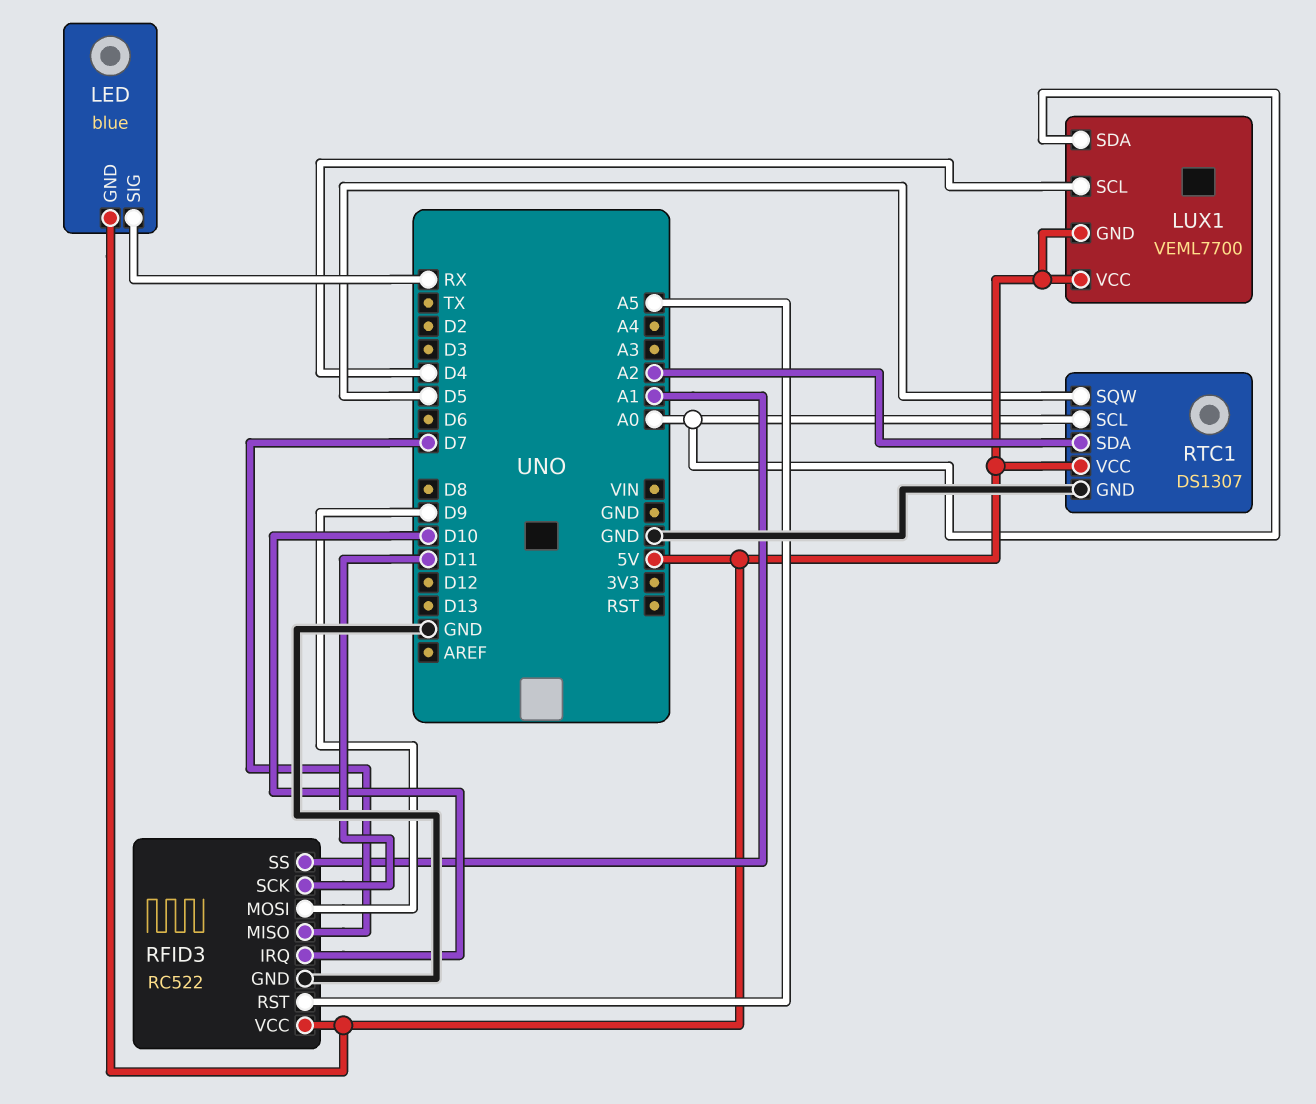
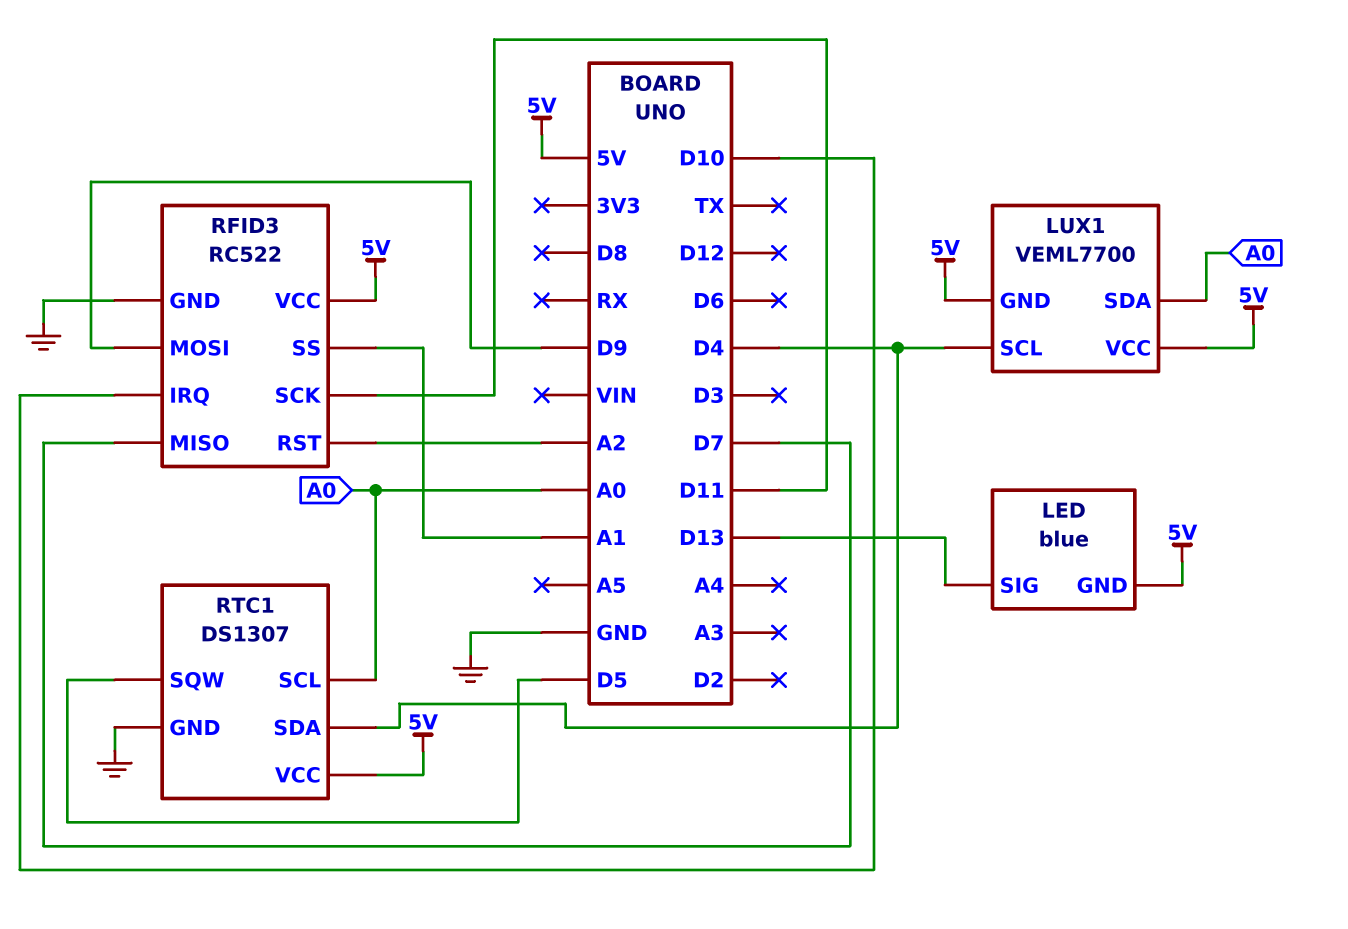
LED pin SIG: RX -> D13
RFID3 pin RST: A5 -> A2
RTC1 pin SDA: A2 -> D4

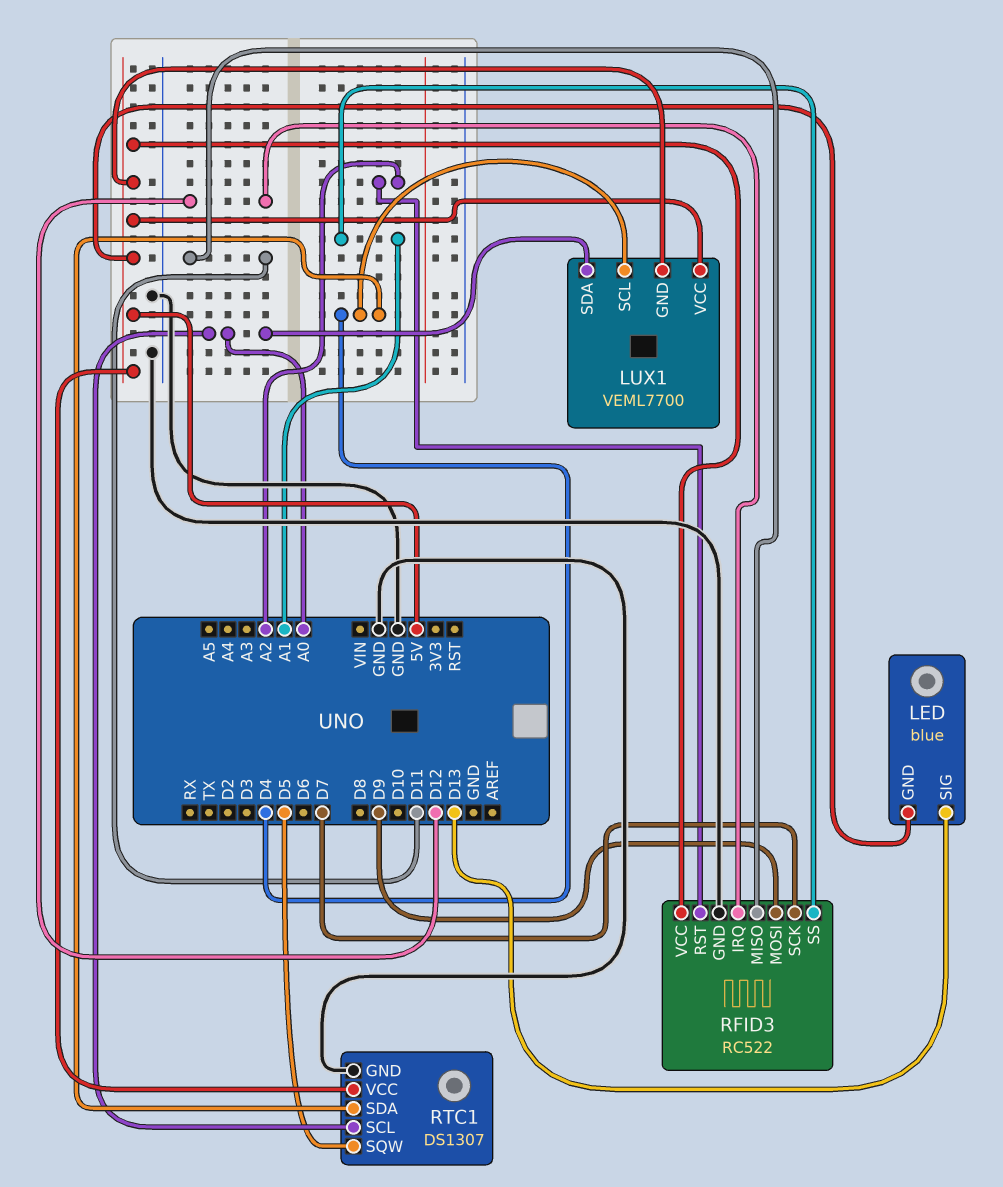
RFID3 pin IRQ: D10 -> D12
RFID3 pin MISO: D7 -> D11
RFID3 pin SCK: D11 -> D7

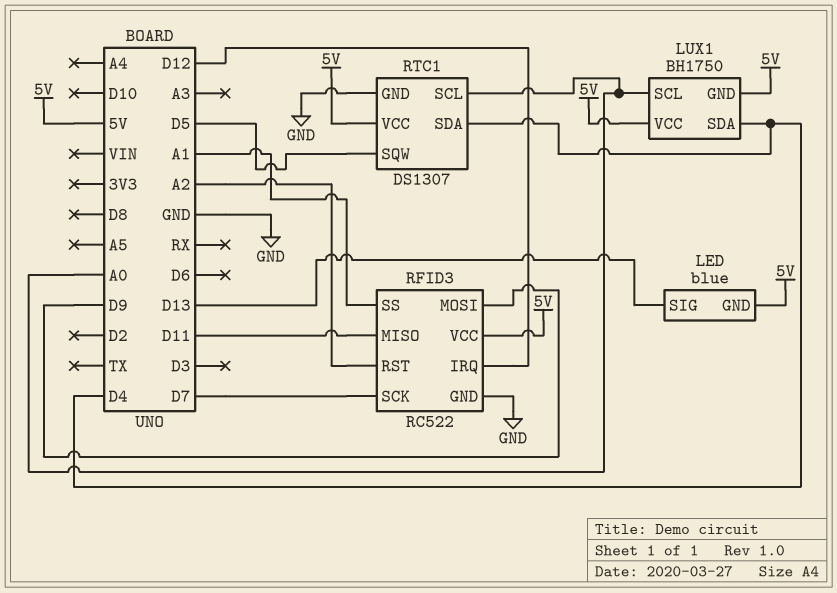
LUX1: VEML7700 -> BH1750
LUX1 pin SCL: D4 -> A0
LUX1 pin SDA: A0 -> D4

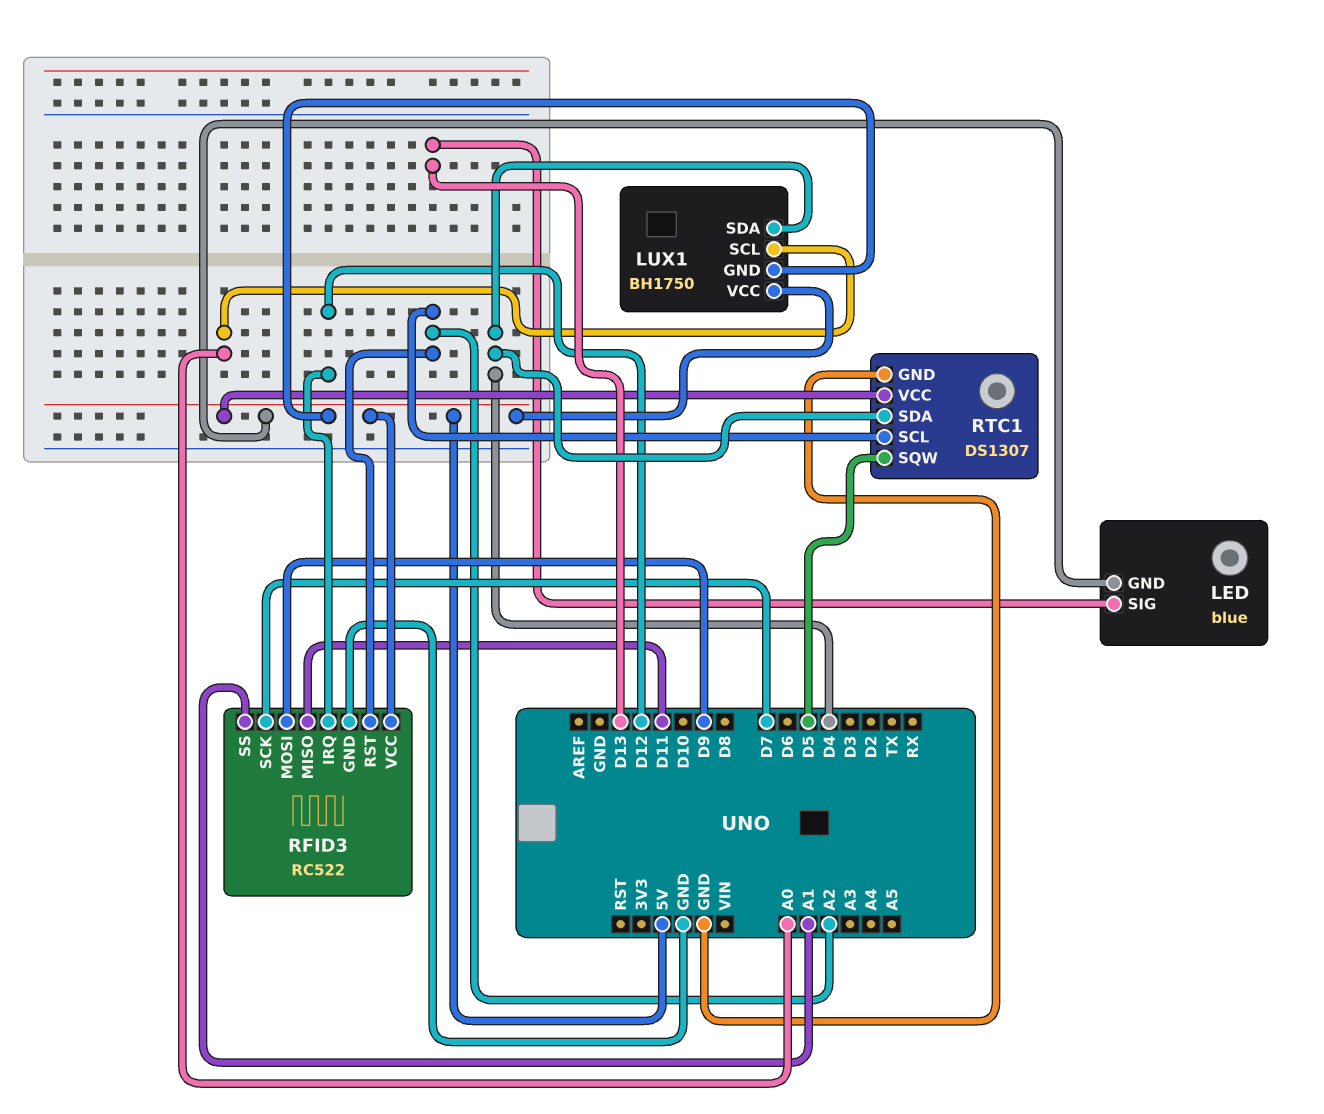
RTC1 pin SCL: A0 -> A2

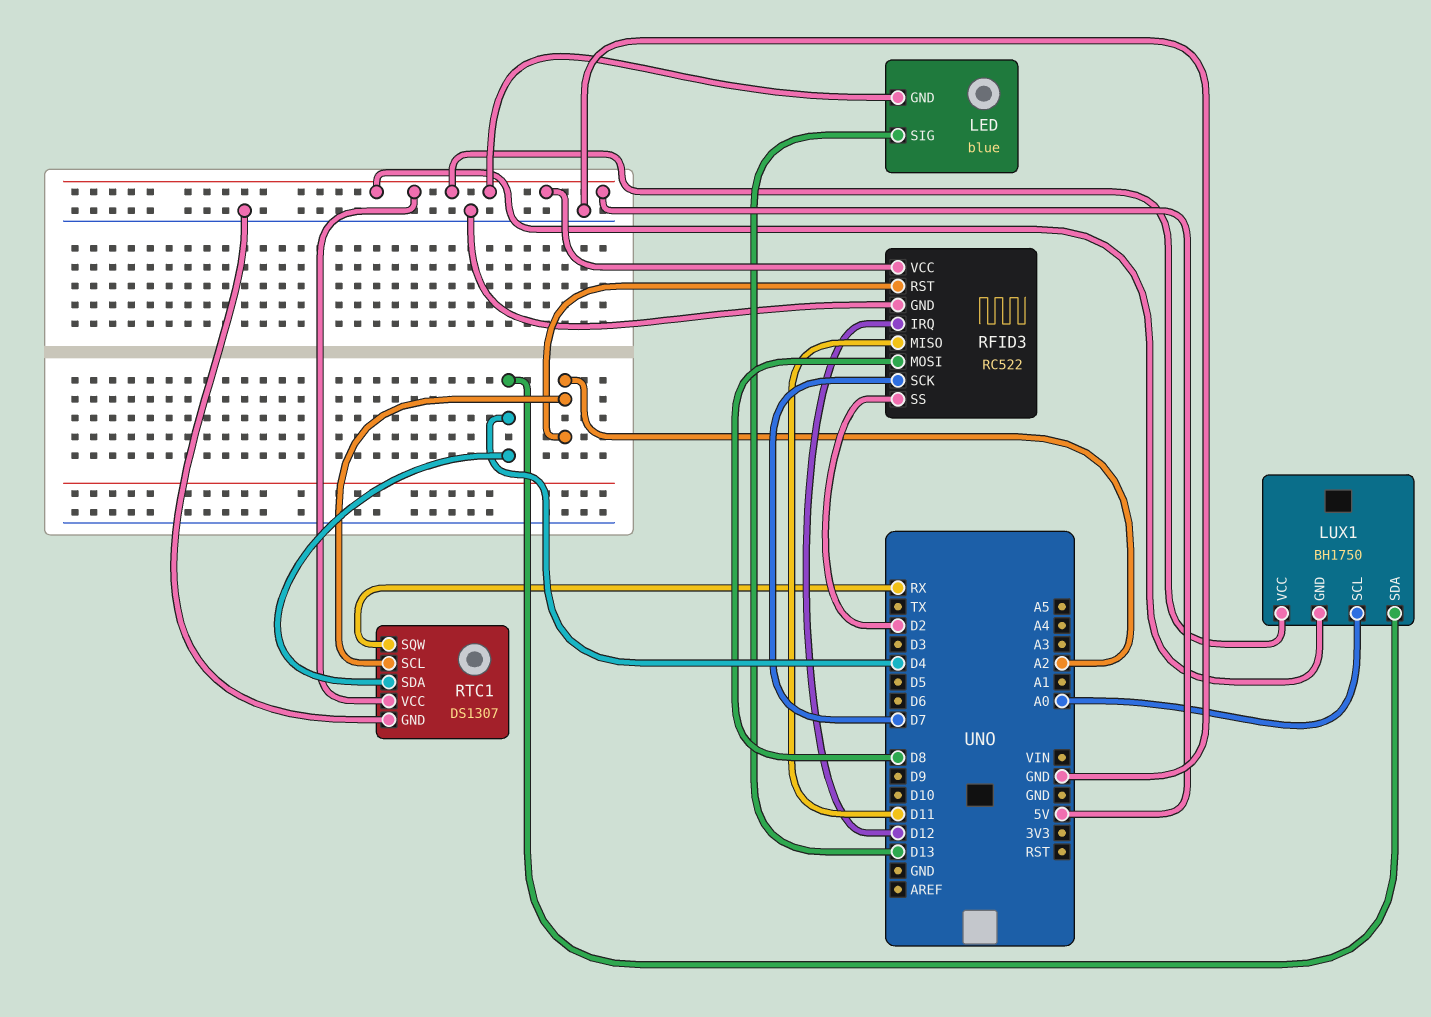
RFID3 pin MOSI: D9 -> D8
RFID3 pin SS: A1 -> D2
RTC1 pin SQW: D5 -> RX

